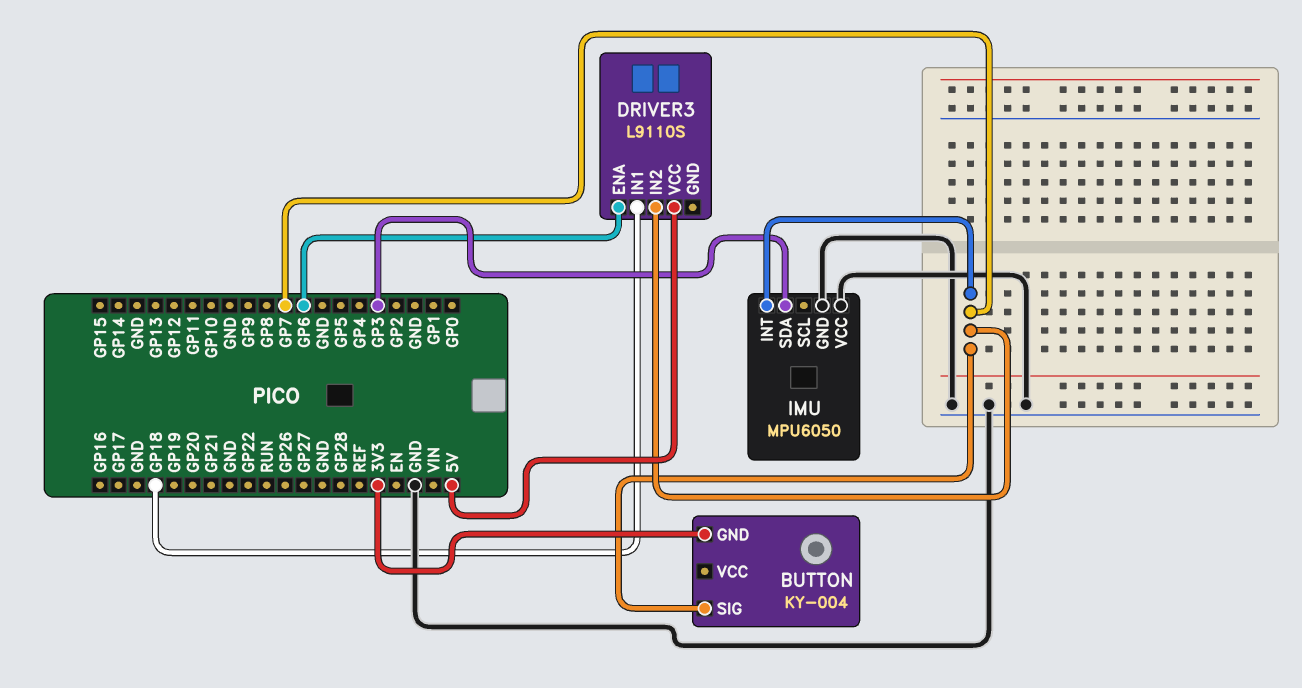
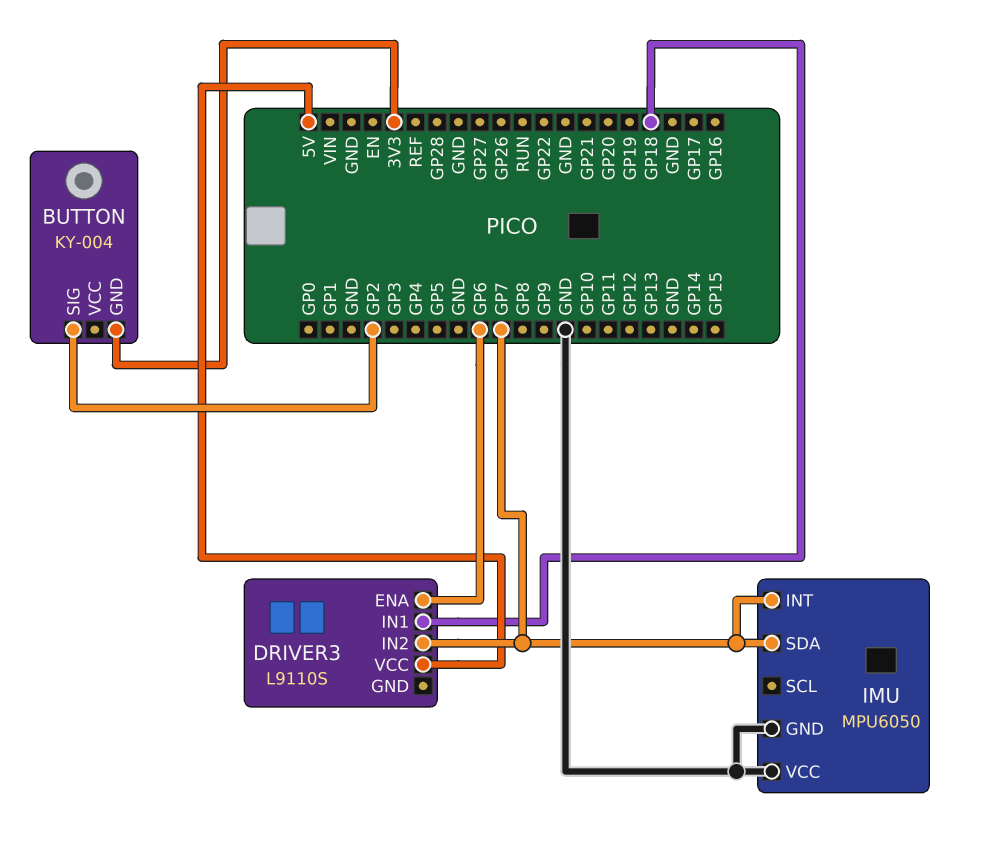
BUTTON pin SIG: GP7 -> GP2
IMU pin SDA: GP3 -> GP7

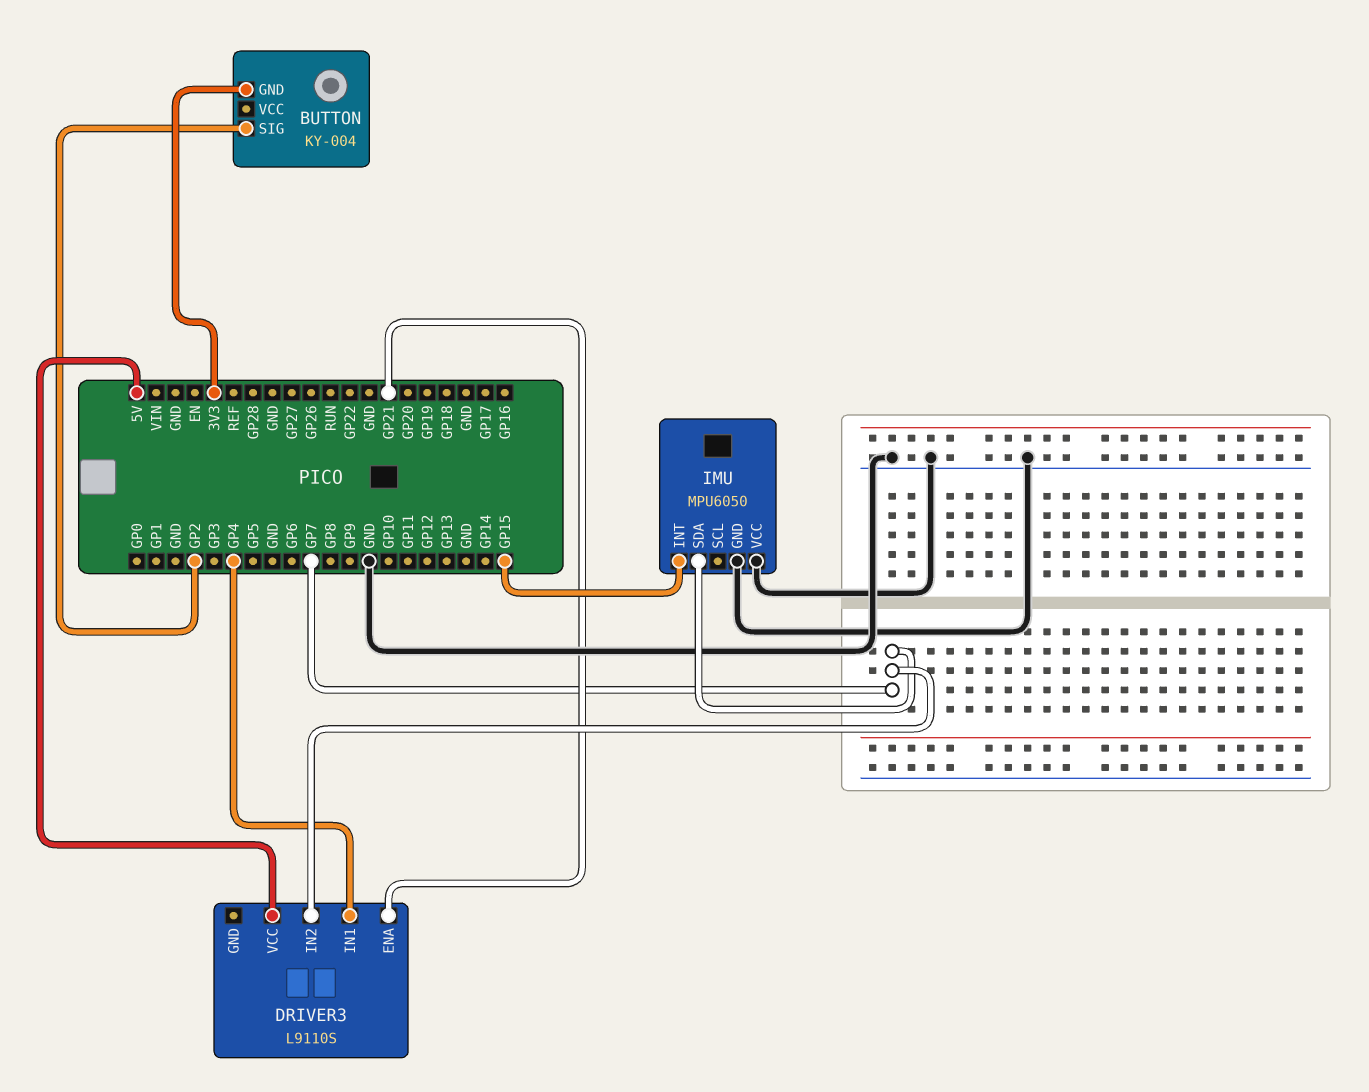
DRIVER3 pin ENA: GP6 -> GP21
DRIVER3 pin IN1: GP18 -> GP4
IMU pin INT: GP7 -> GP15

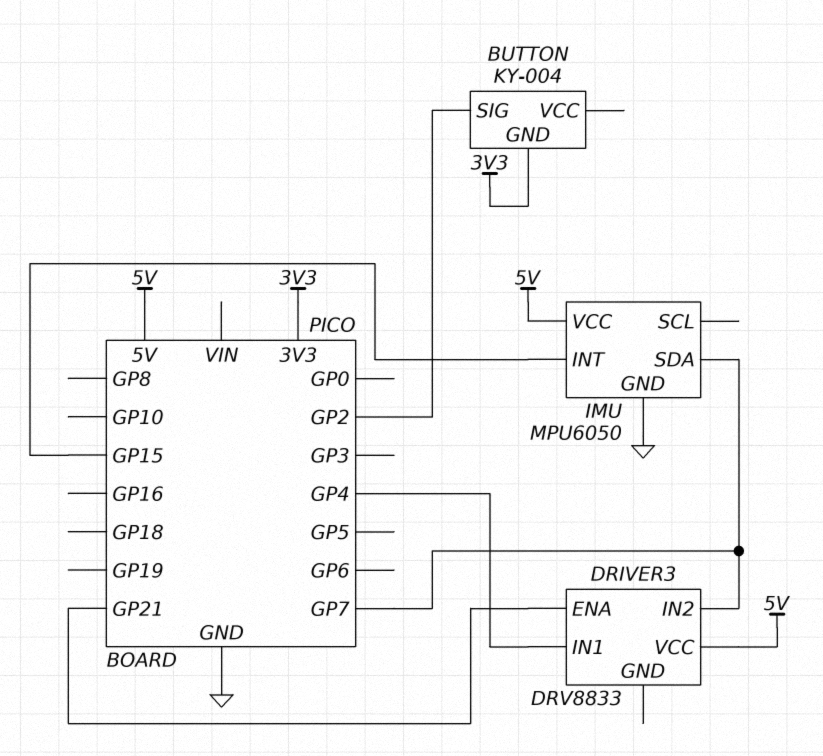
DRIVER3: L9110S -> DRV8833
IMU pin VCC: GND -> 5V

